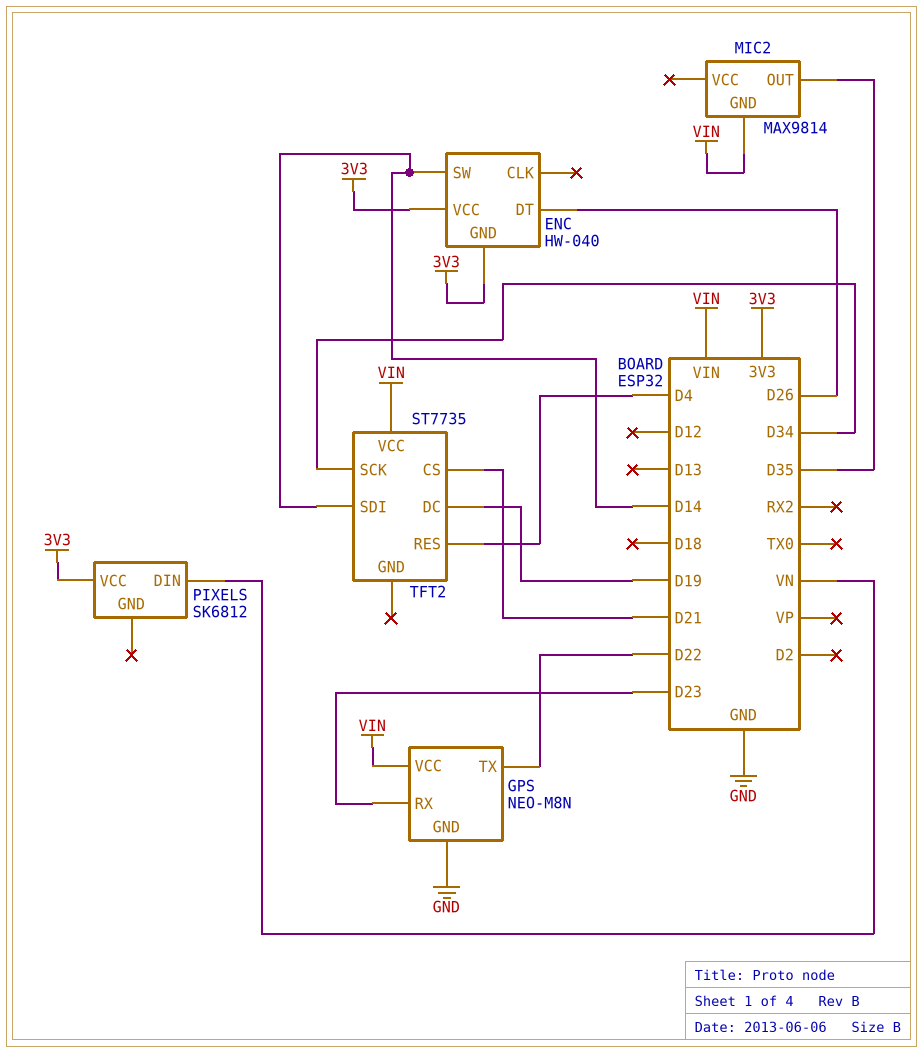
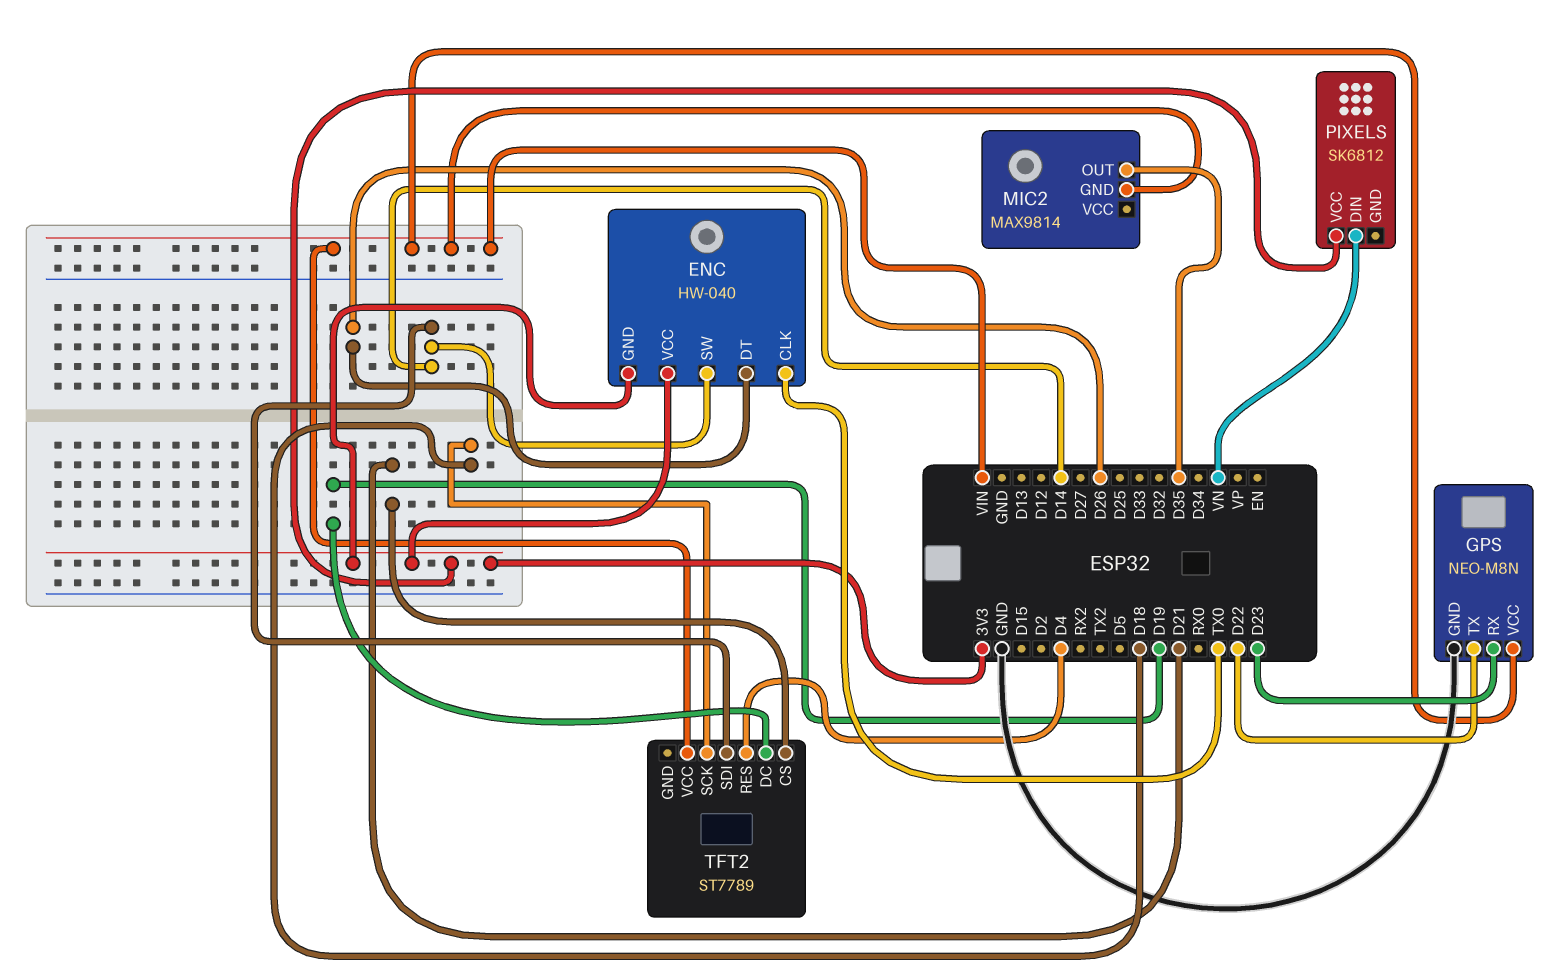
ENC pin CLK: none -> TX0
TFT2: ST7735 -> ST7789
TFT2 pin SCK: D34 -> D18

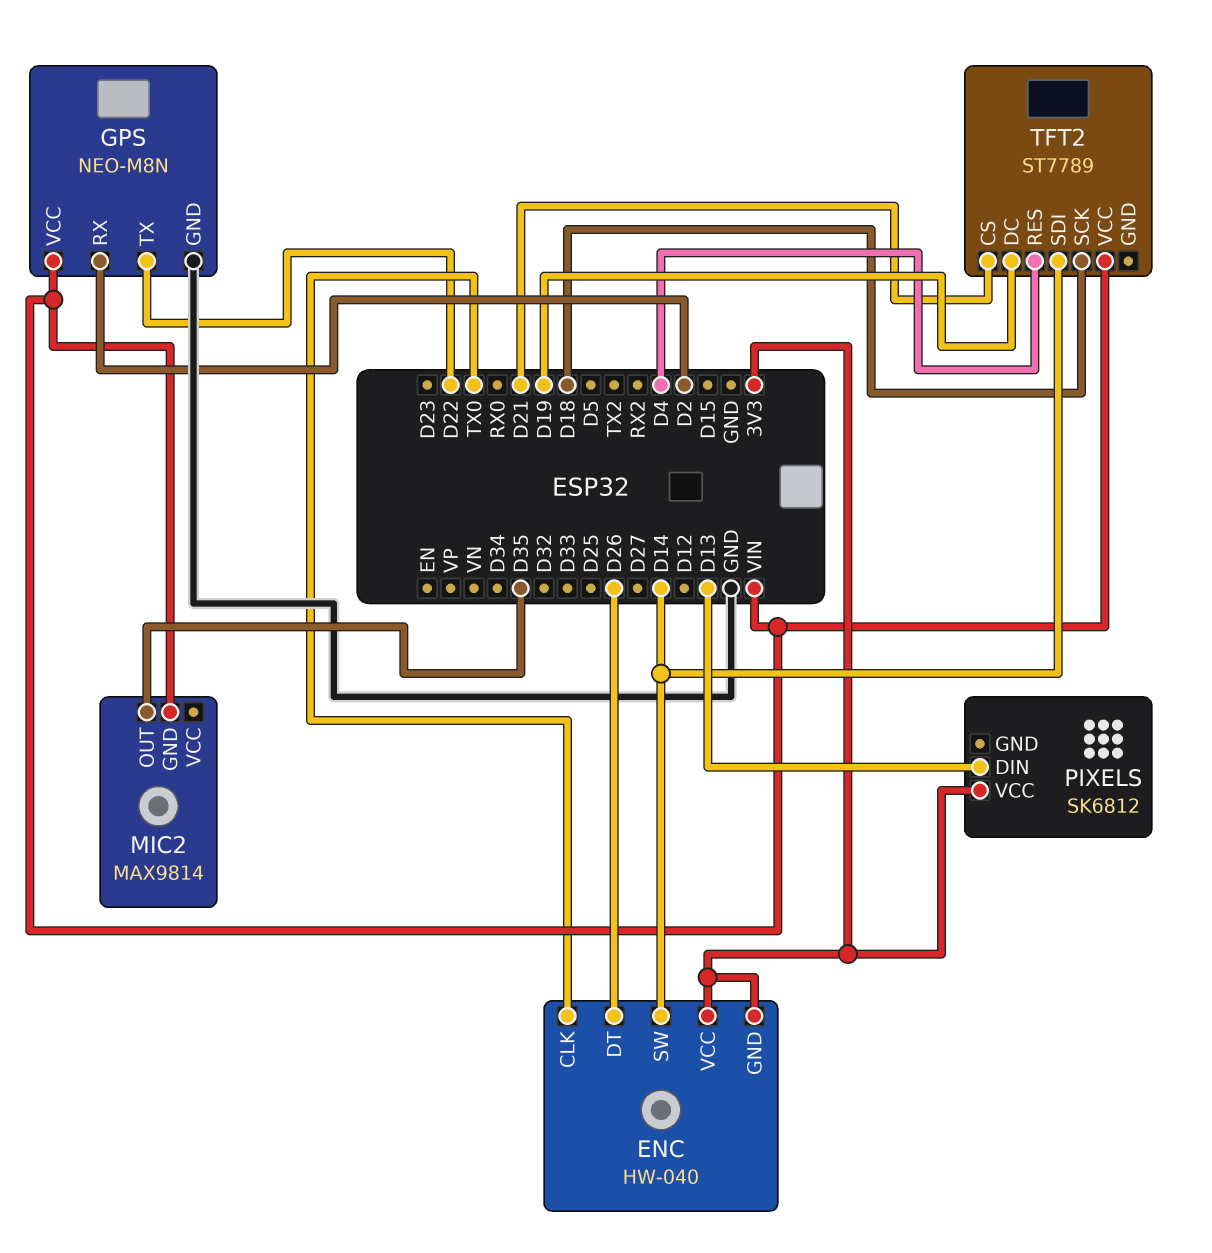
GPS pin RX: D23 -> D2
PIXELS pin DIN: VN -> D13

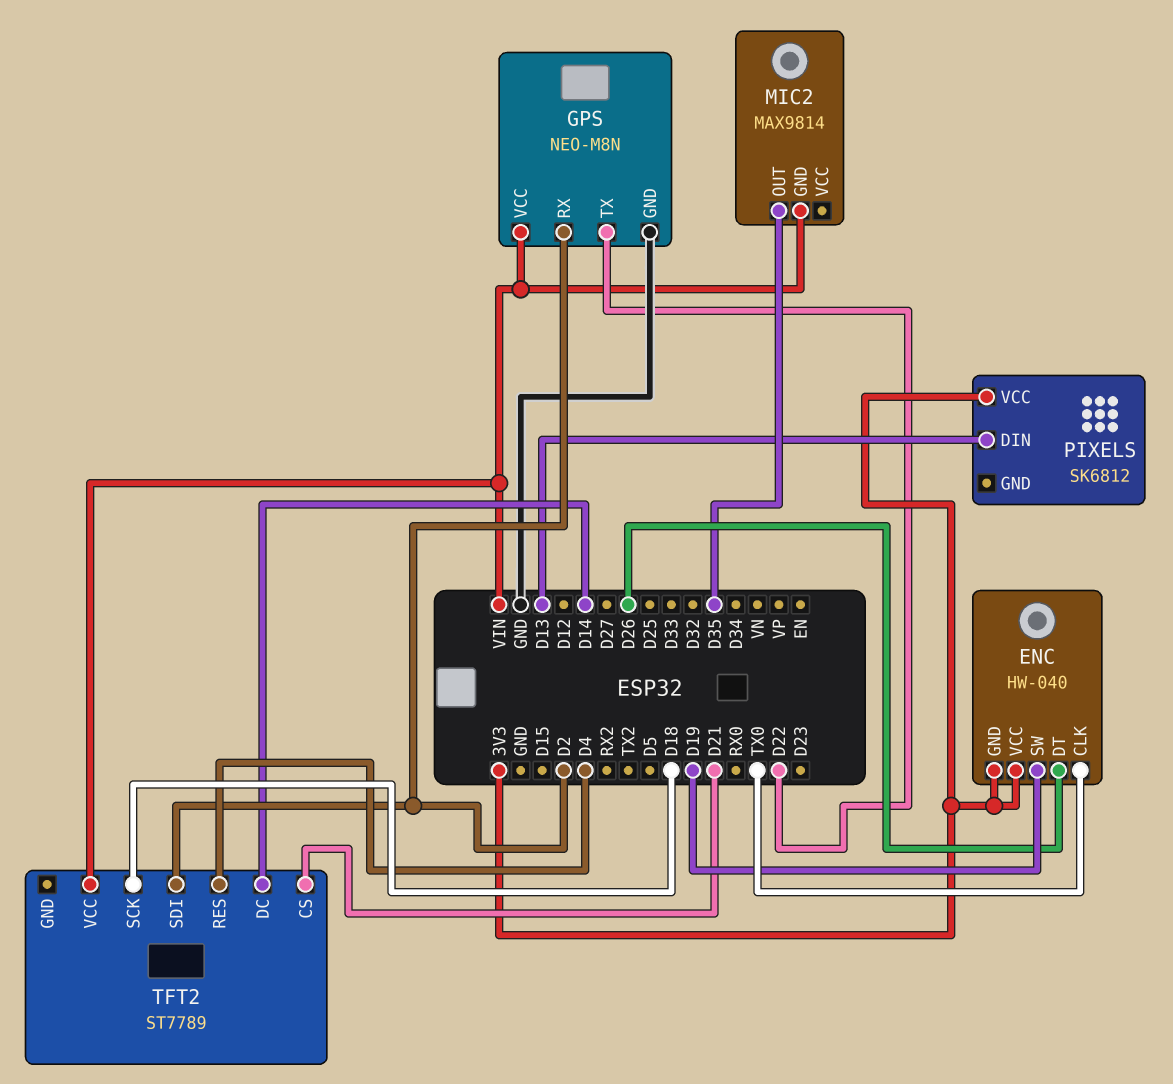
ENC pin SW: D14 -> D19
TFT2 pin DC: D19 -> D14
TFT2 pin SDI: D14 -> D2

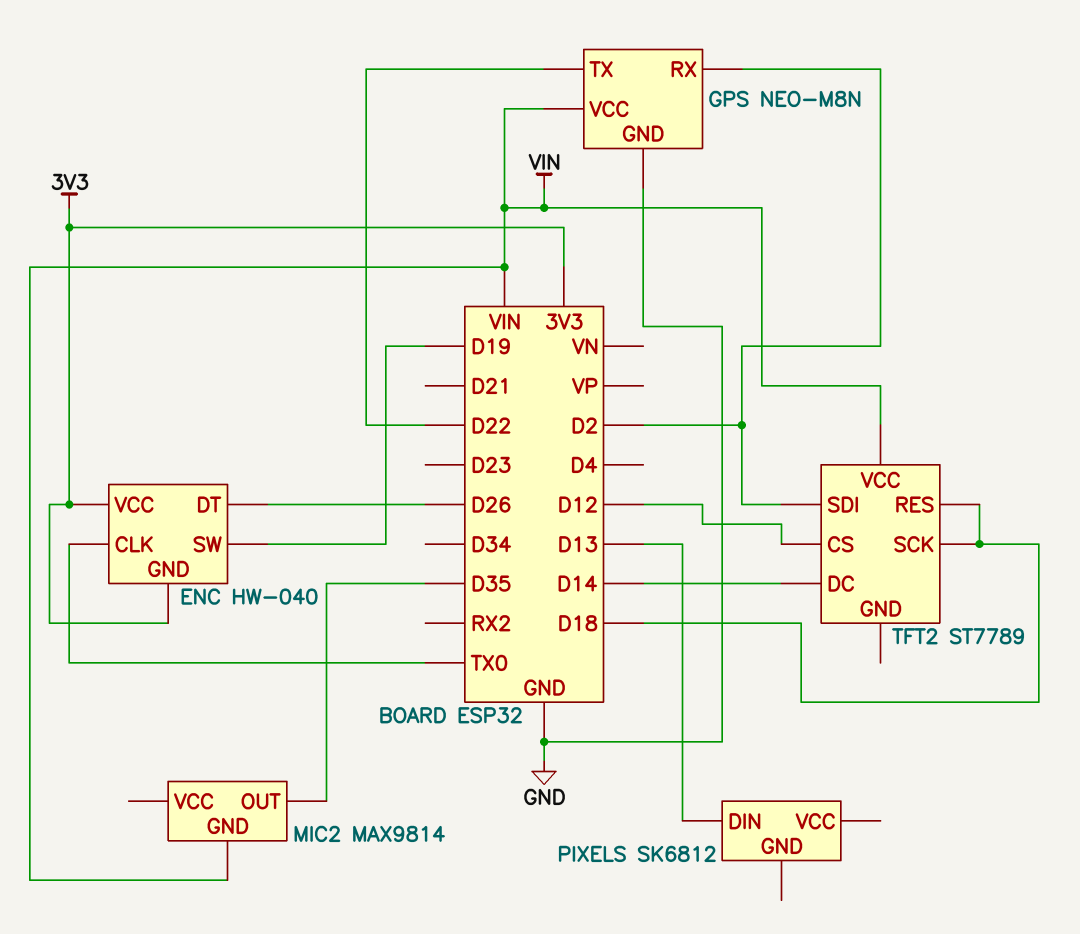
PIXELS pin VCC: 3V3 -> none
TFT2 pin CS: D21 -> D12
TFT2 pin RES: D4 -> D18

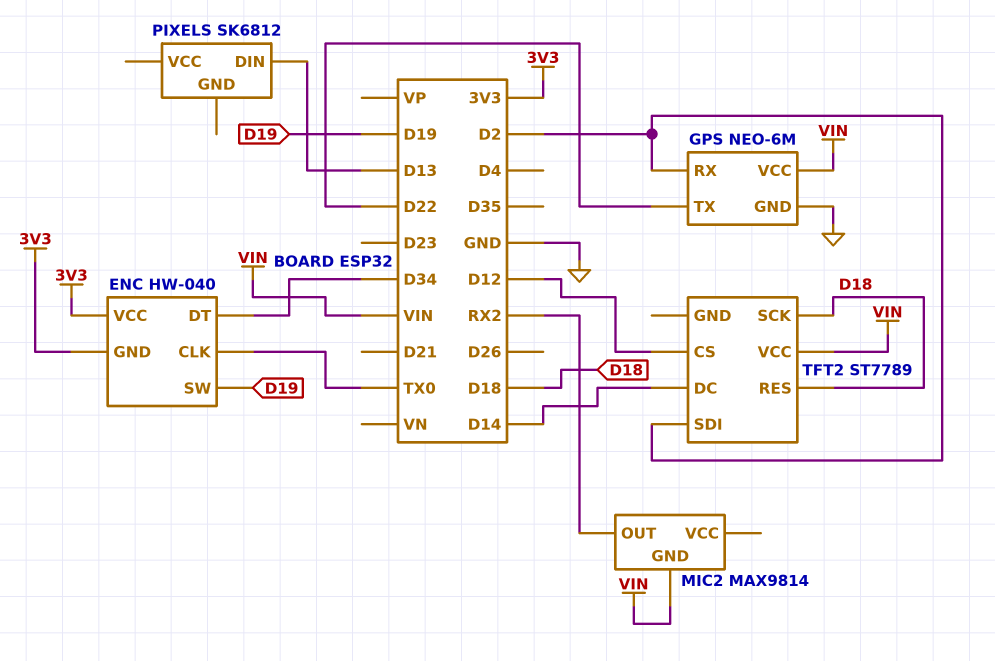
ENC pin DT: D26 -> D34
GPS: NEO-M8N -> NEO-6M
MIC2 pin OUT: D35 -> RX2

